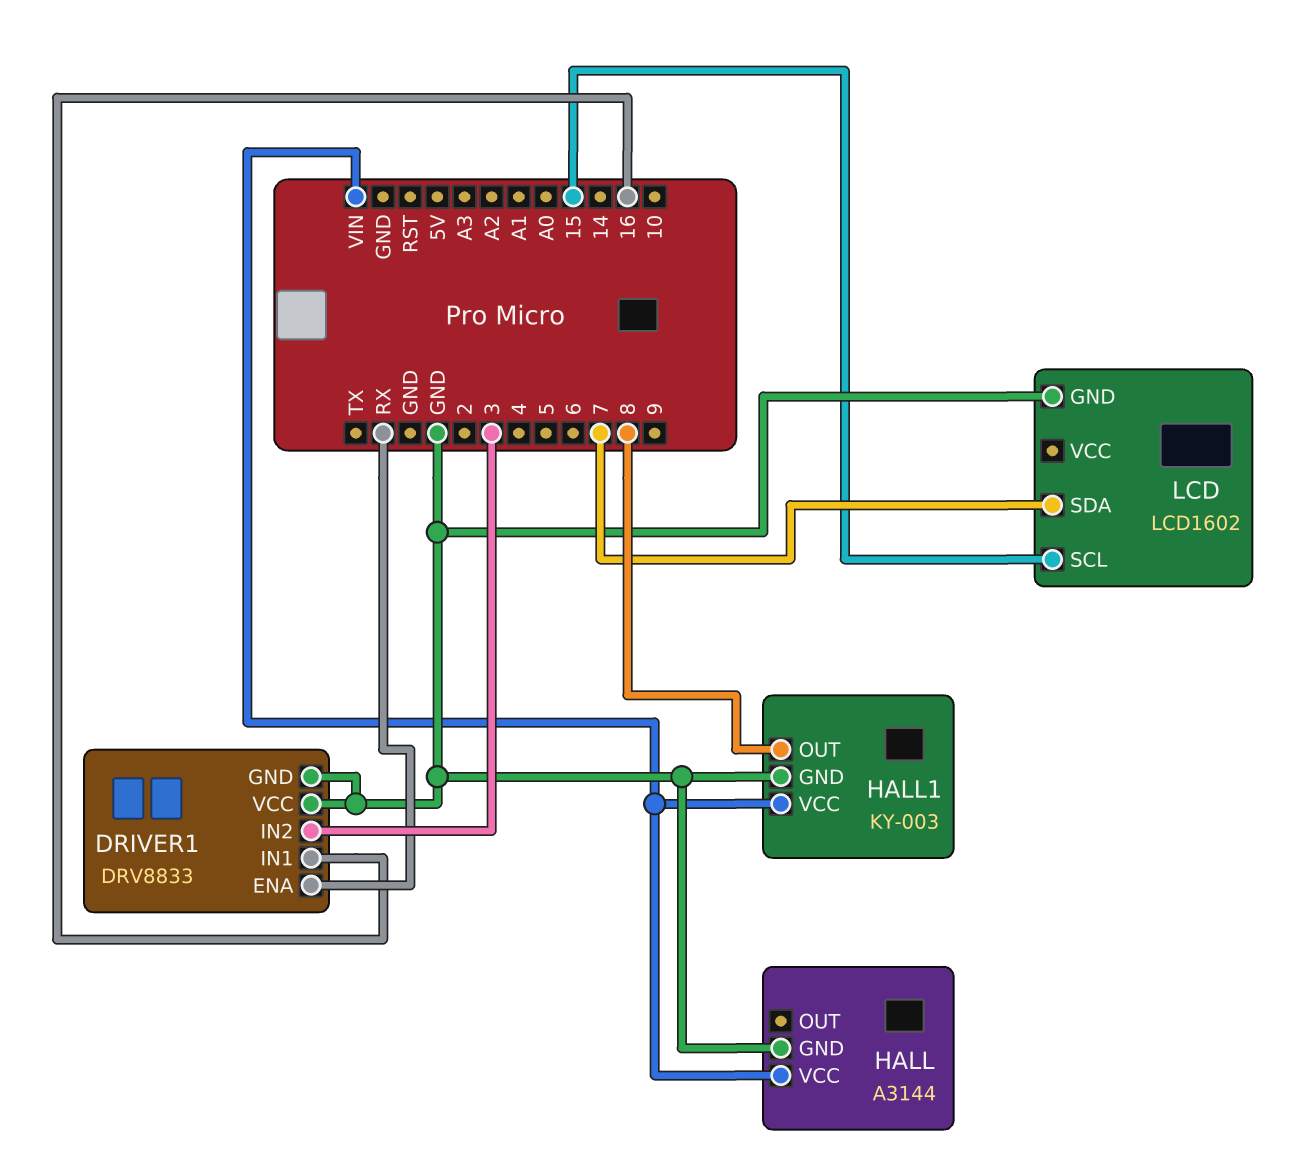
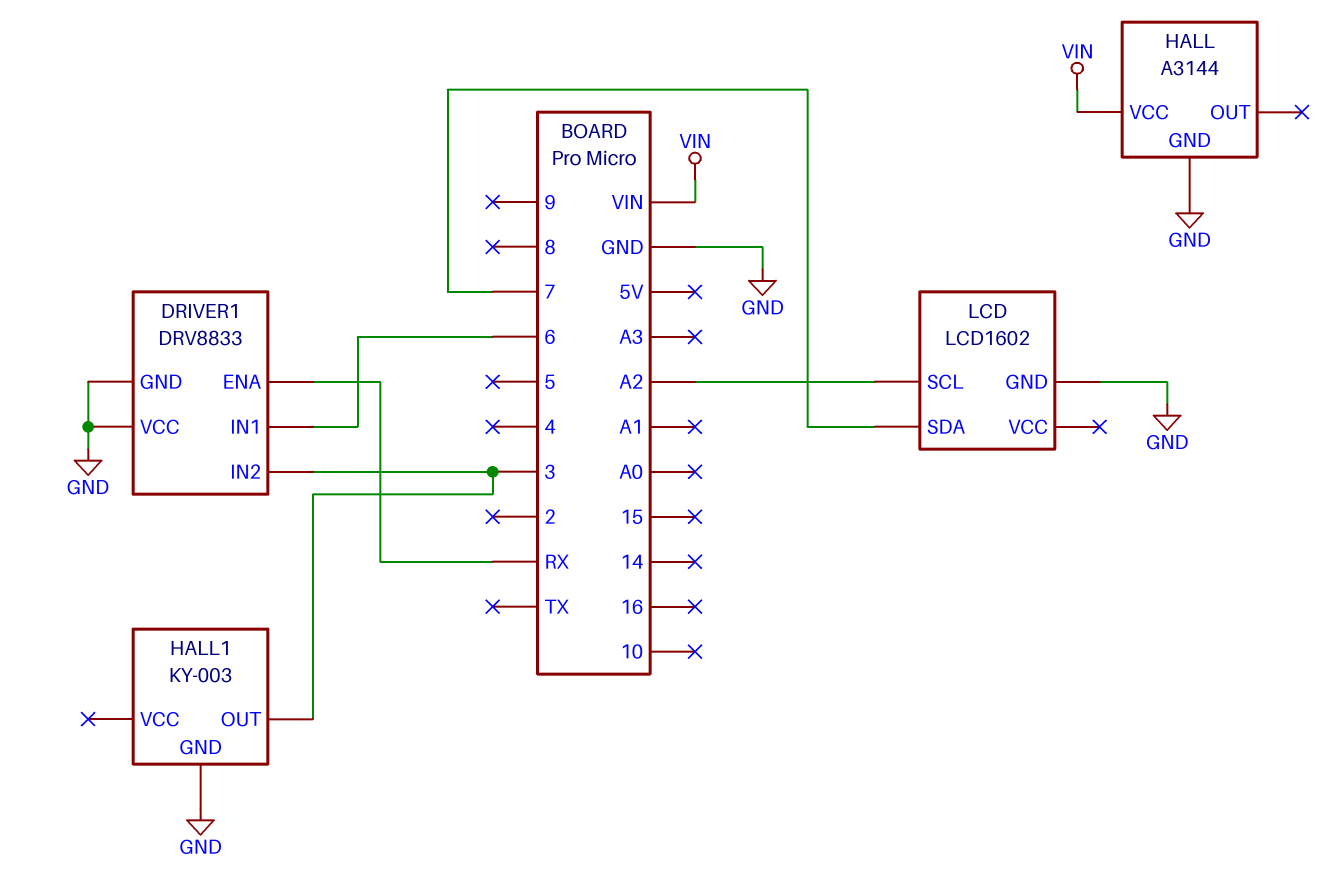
DRIVER1 pin IN1: 16 -> 6
HALL1 pin OUT: 8 -> 3
HALL1 pin VCC: VIN -> none
LCD pin SCL: 15 -> A2

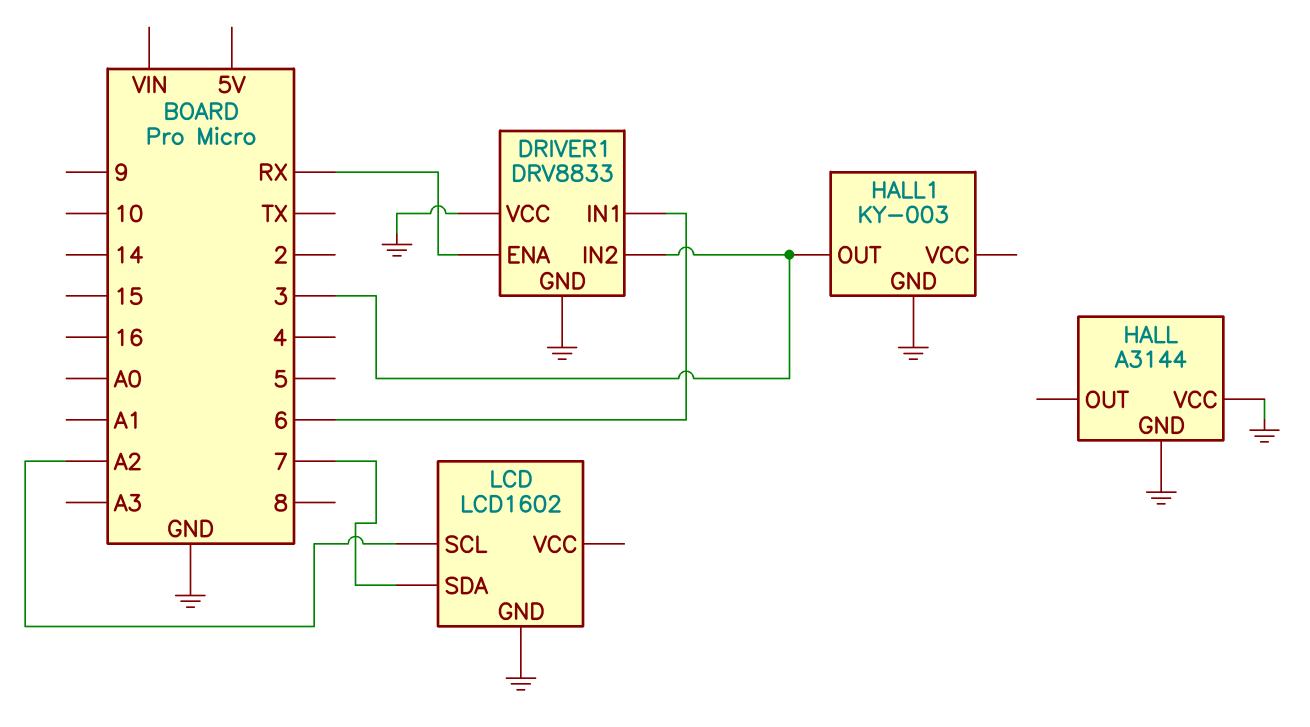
HALL pin VCC: VIN -> GND

